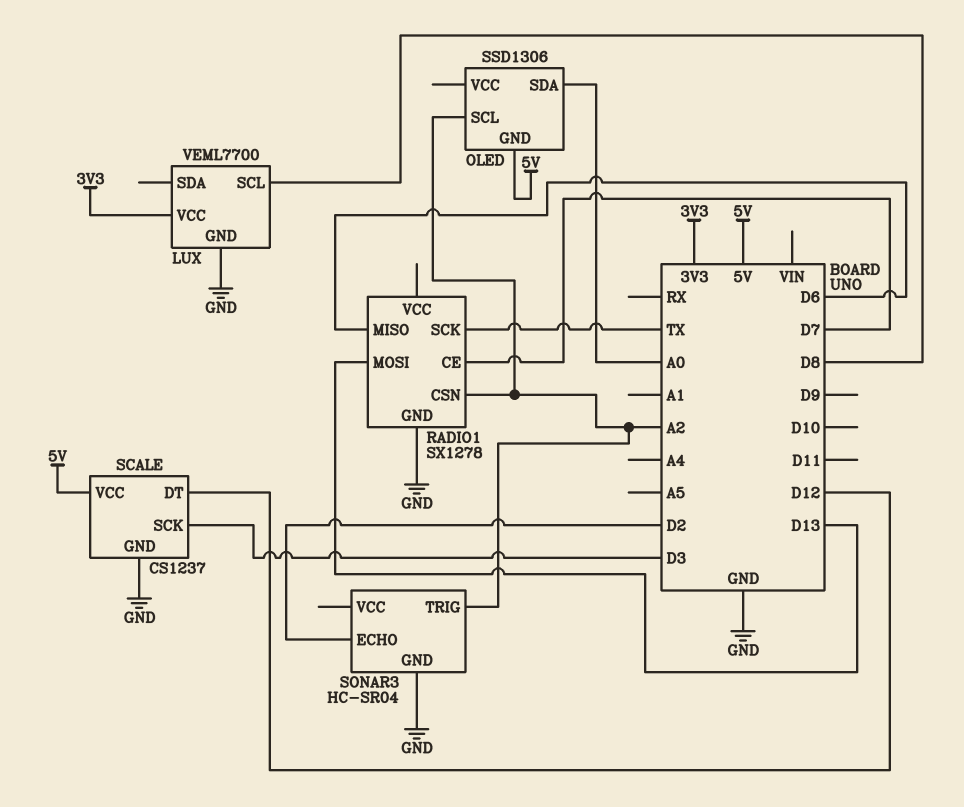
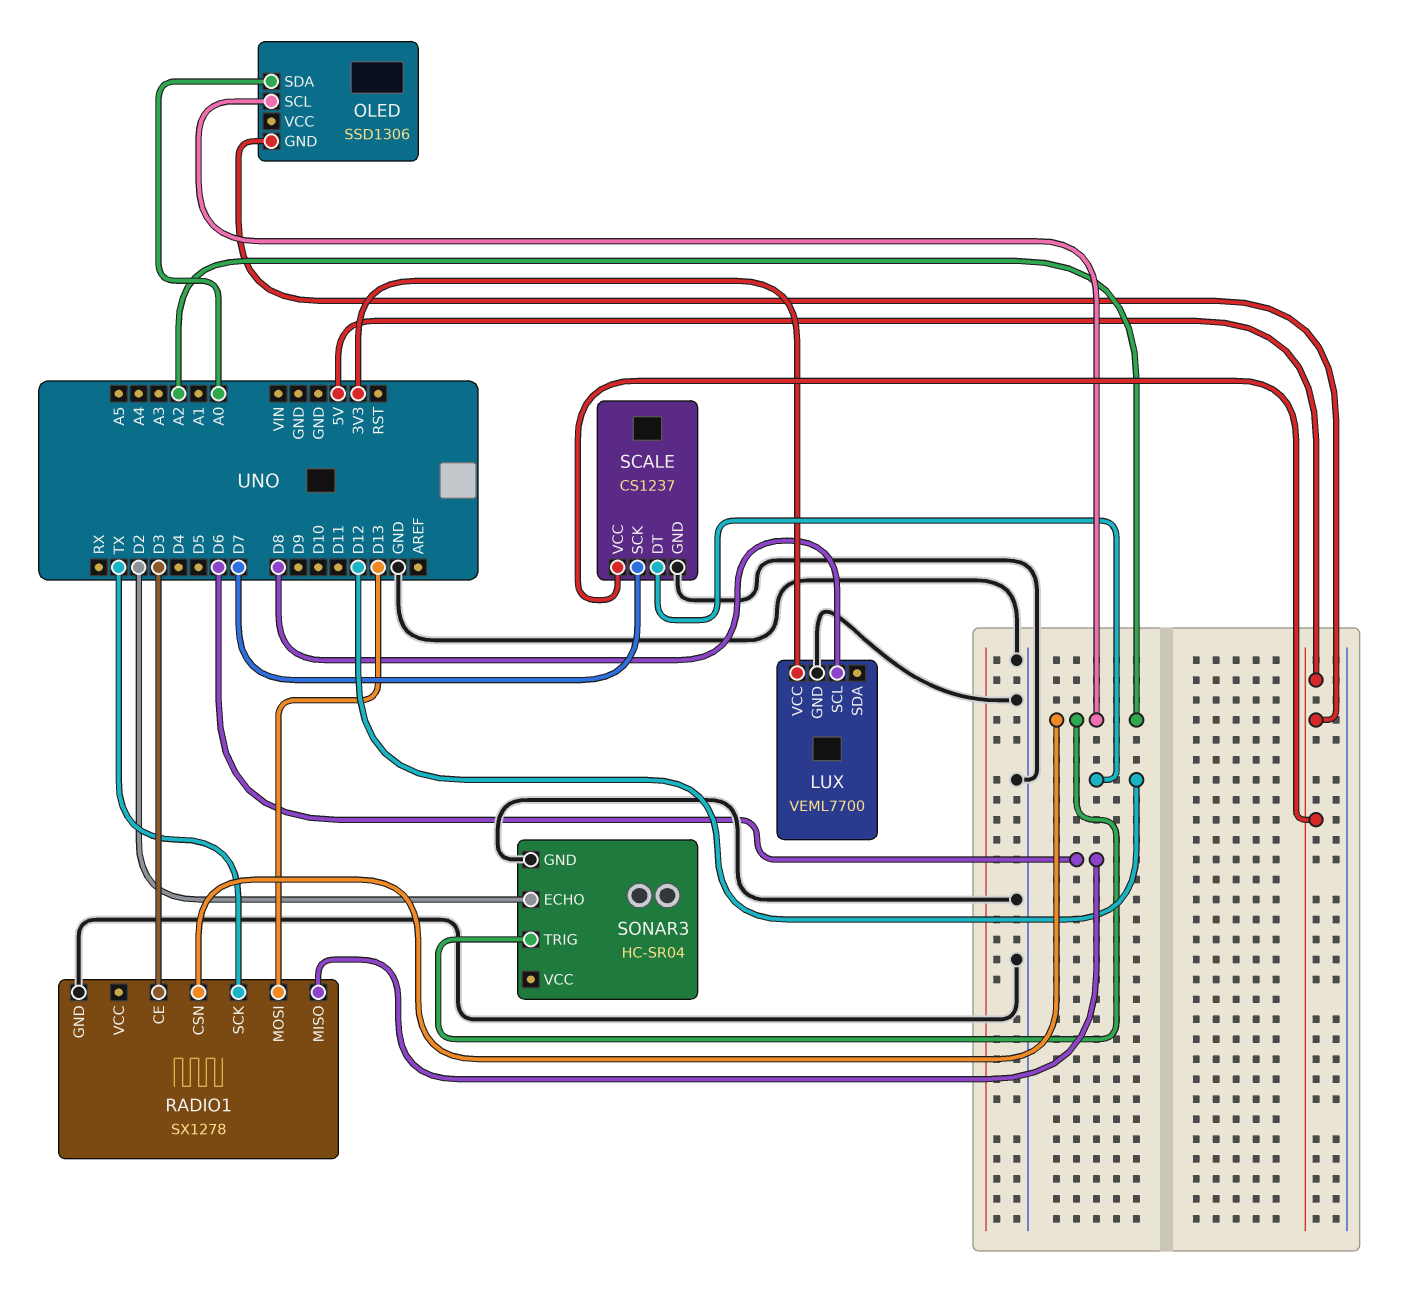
RADIO1 pin CE: D7 -> D3
SCALE pin SCK: D3 -> D7

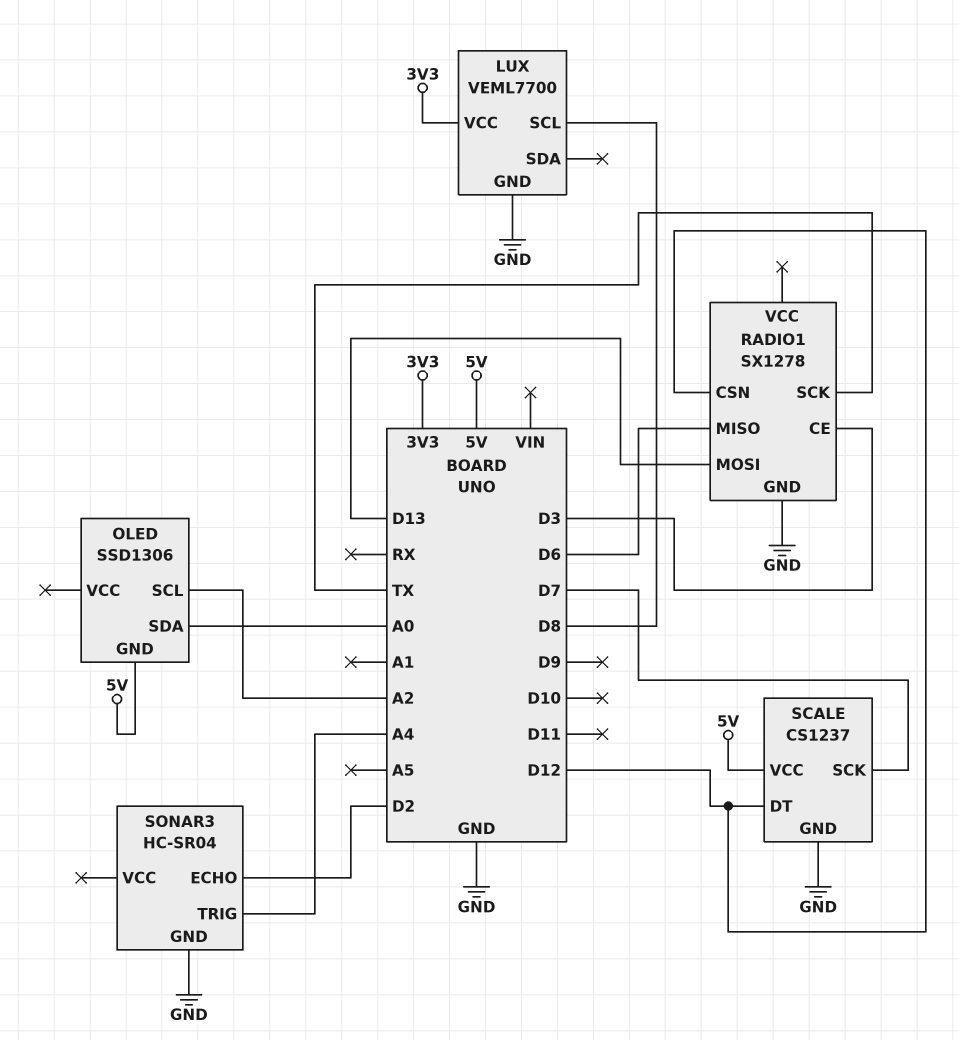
RADIO1 pin CSN: A2 -> D12
SONAR3 pin TRIG: A2 -> A4

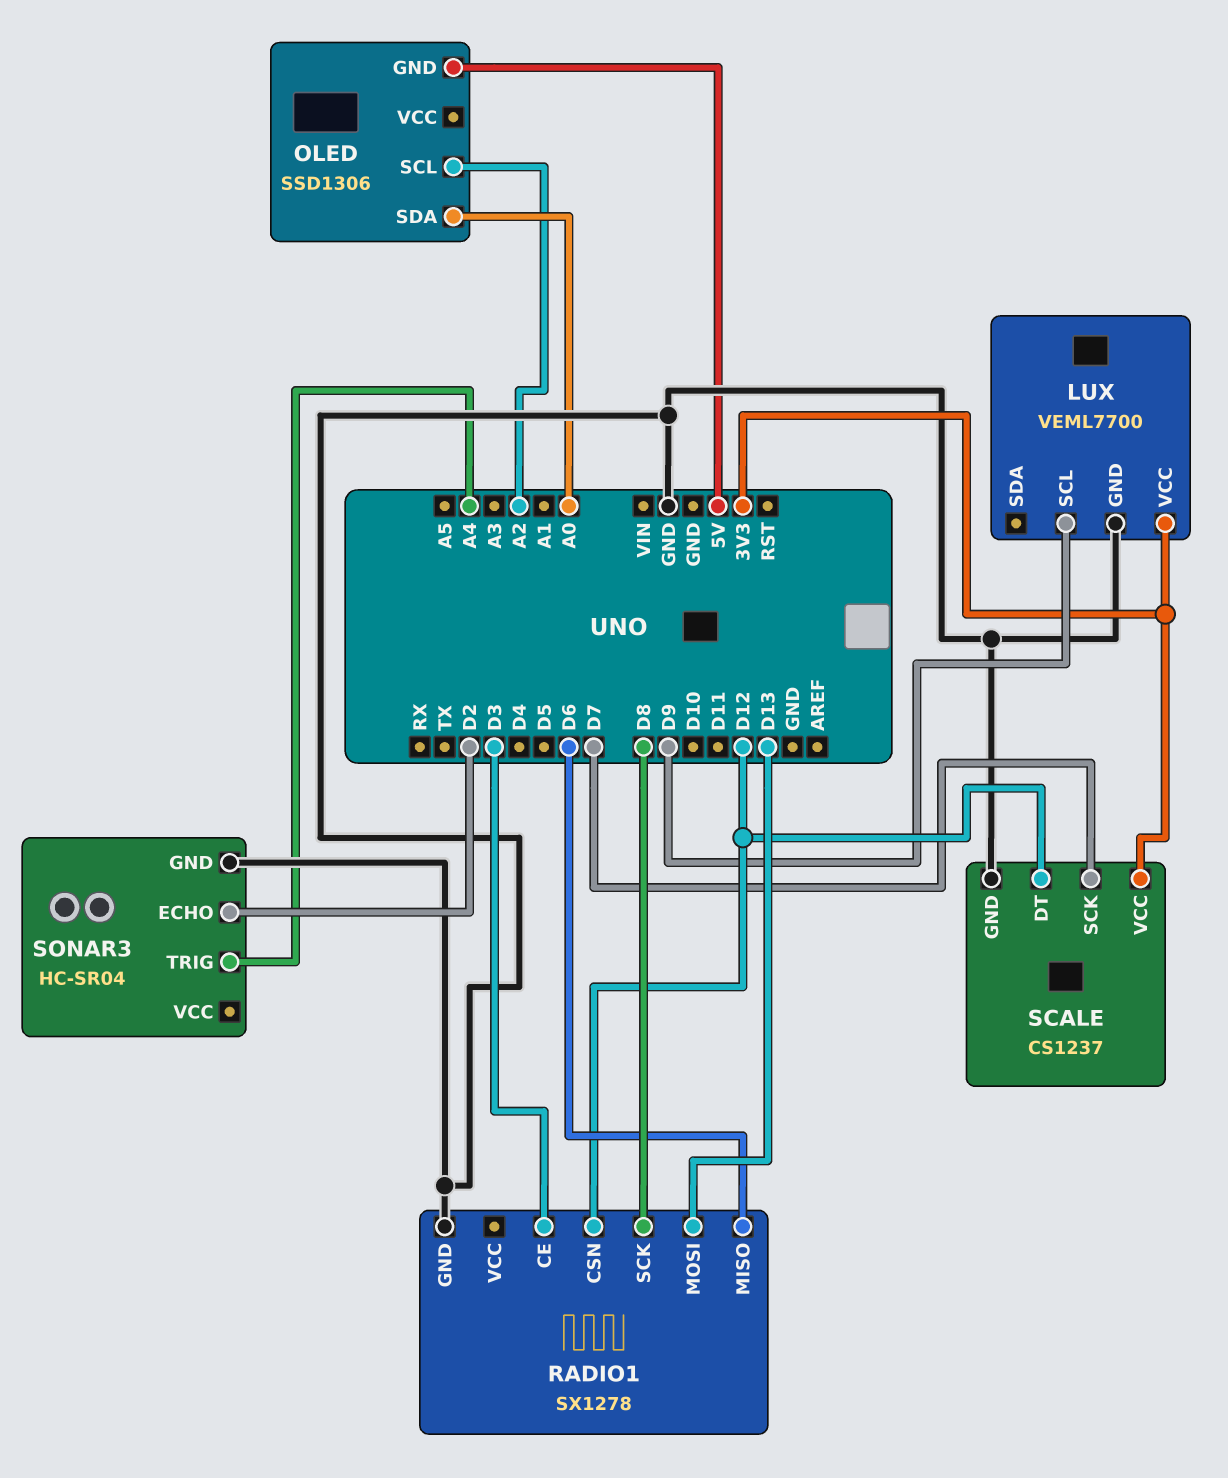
LUX pin SCL: D8 -> D9
RADIO1 pin SCK: TX -> D8
SCALE pin VCC: 5V -> 3V3

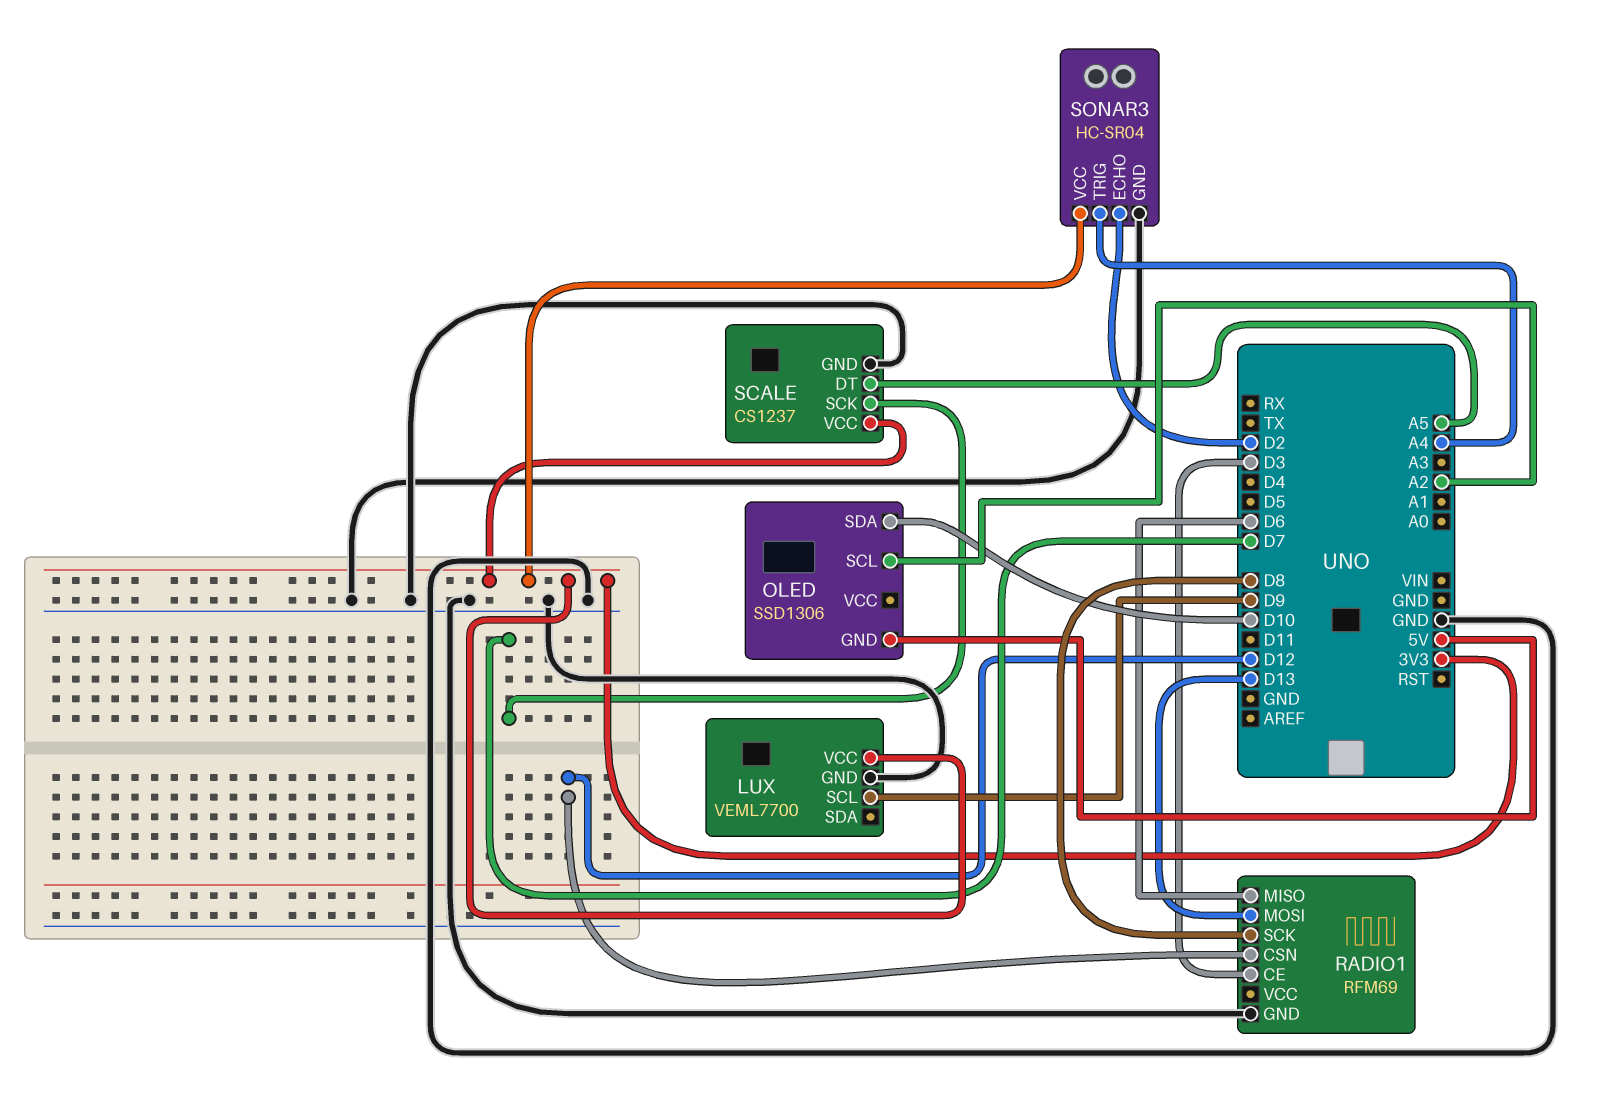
OLED pin SDA: A0 -> D10
RADIO1: SX1278 -> RFM69
SCALE pin DT: D12 -> A5
SONAR3 pin VCC: none -> 3V3

